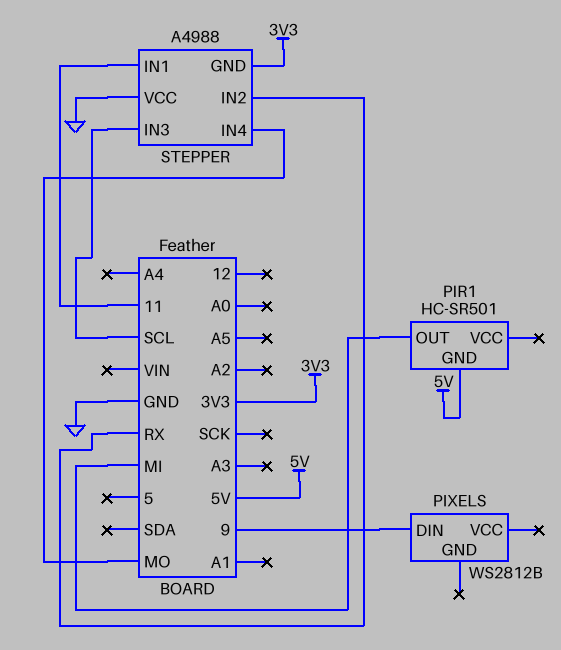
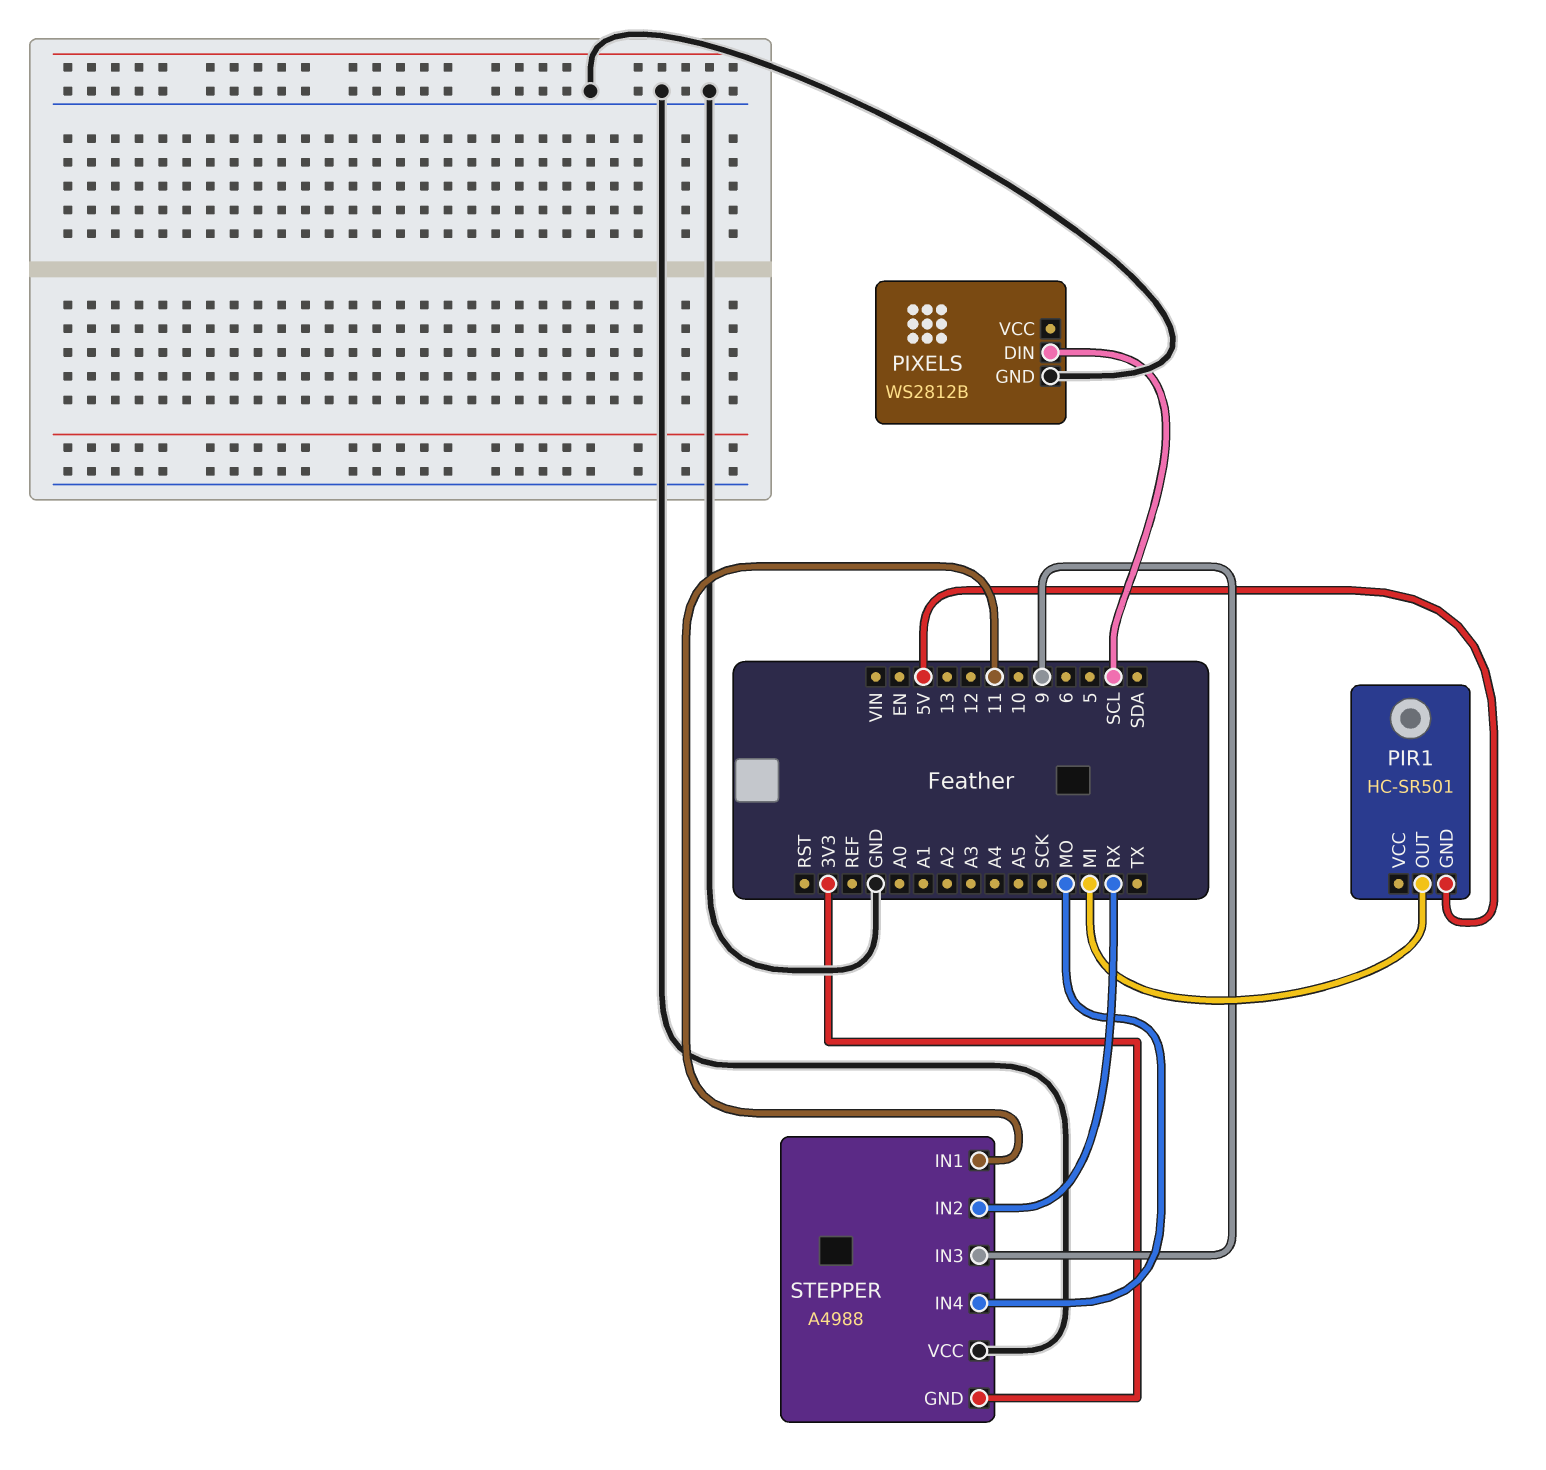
PIXELS pin DIN: 9 -> SCL
PIXELS pin GND: none -> GND
STEPPER pin IN3: SCL -> 9

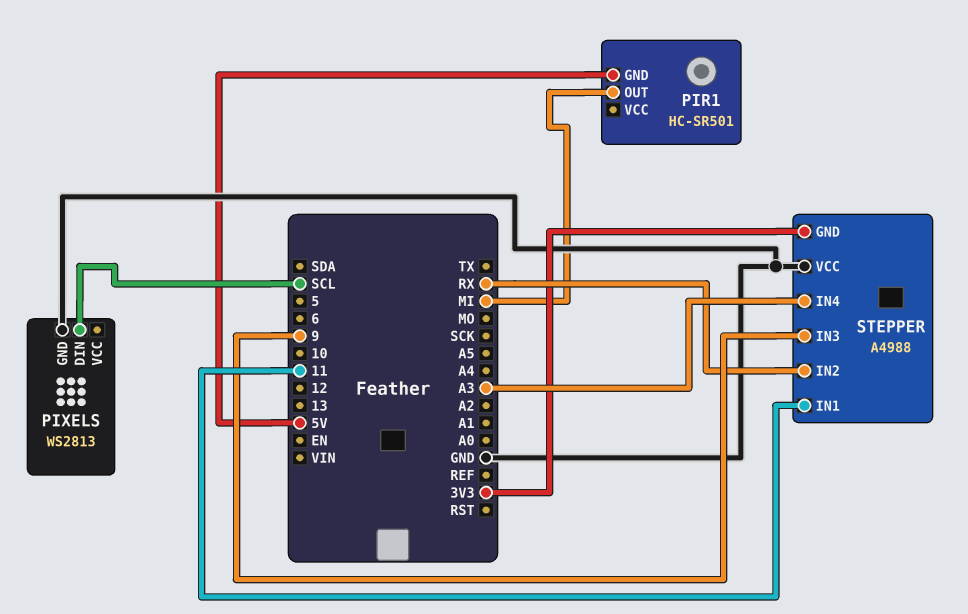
PIXELS: WS2812B -> WS2813
STEPPER pin IN4: MO -> A3

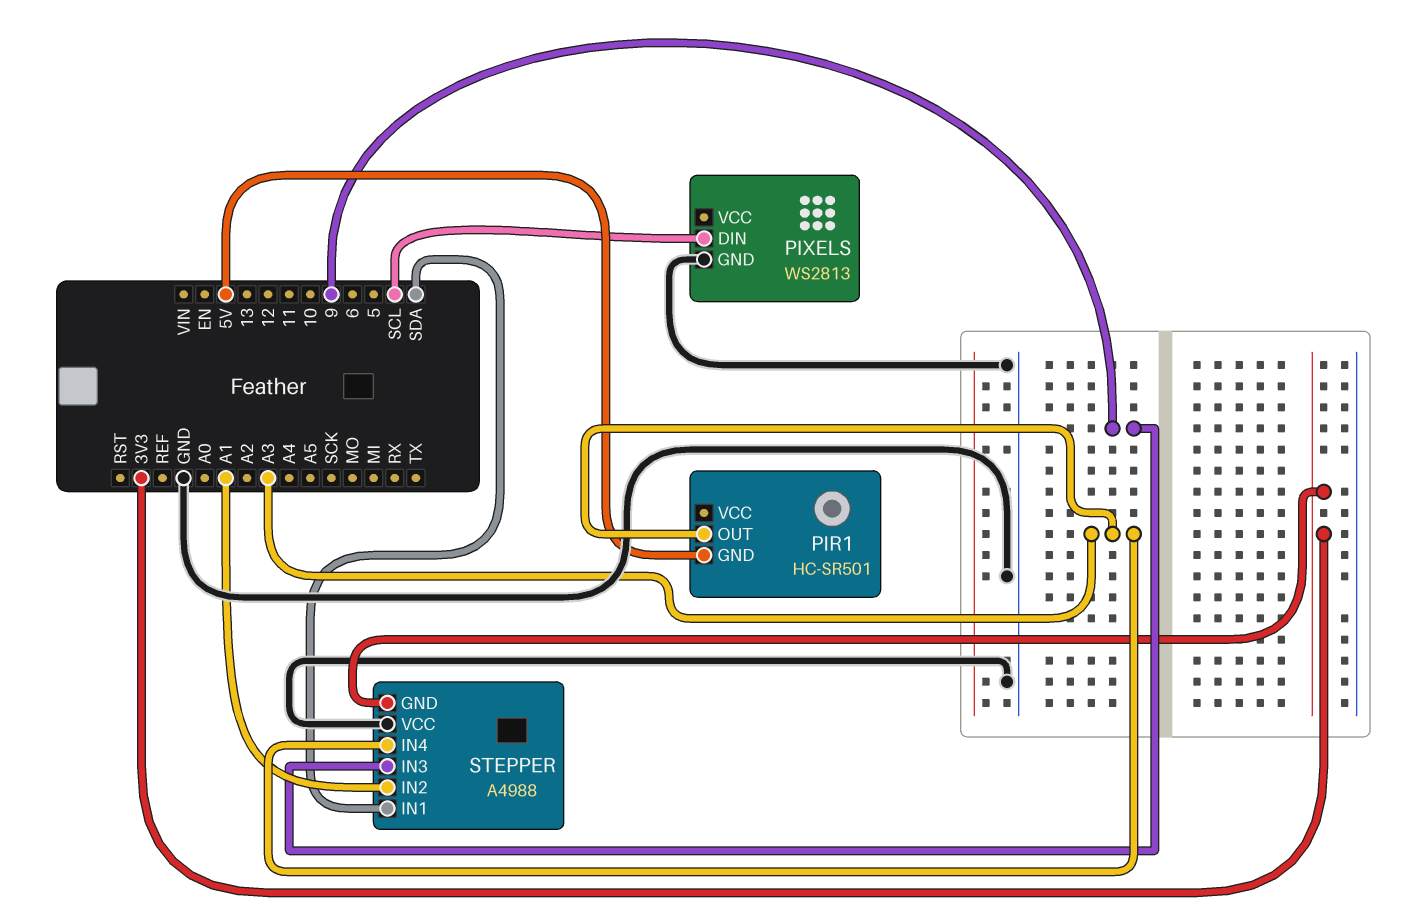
PIR1 pin OUT: MI -> A3
STEPPER pin IN1: 11 -> SDA
STEPPER pin IN2: RX -> A1

